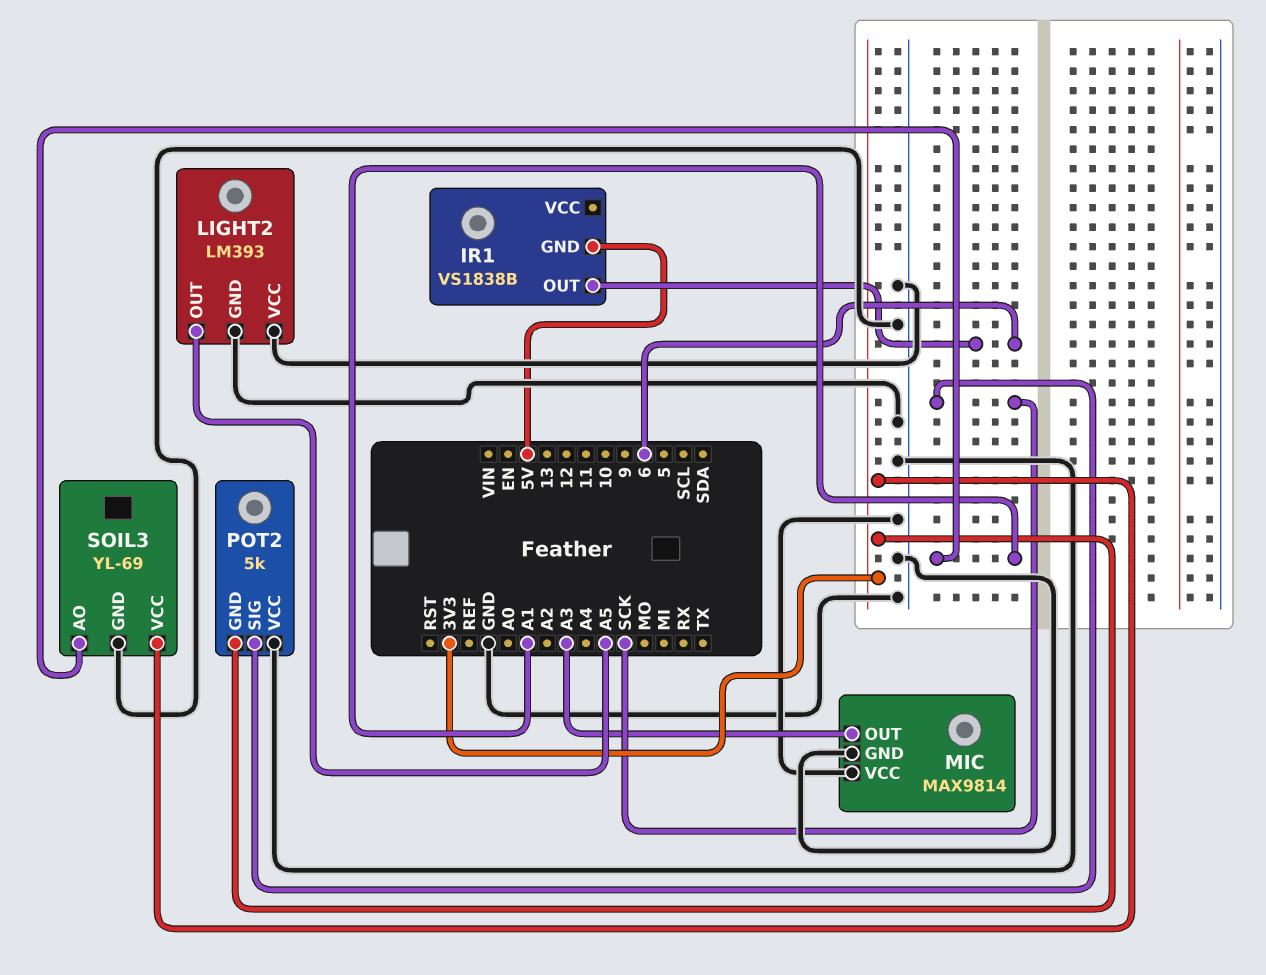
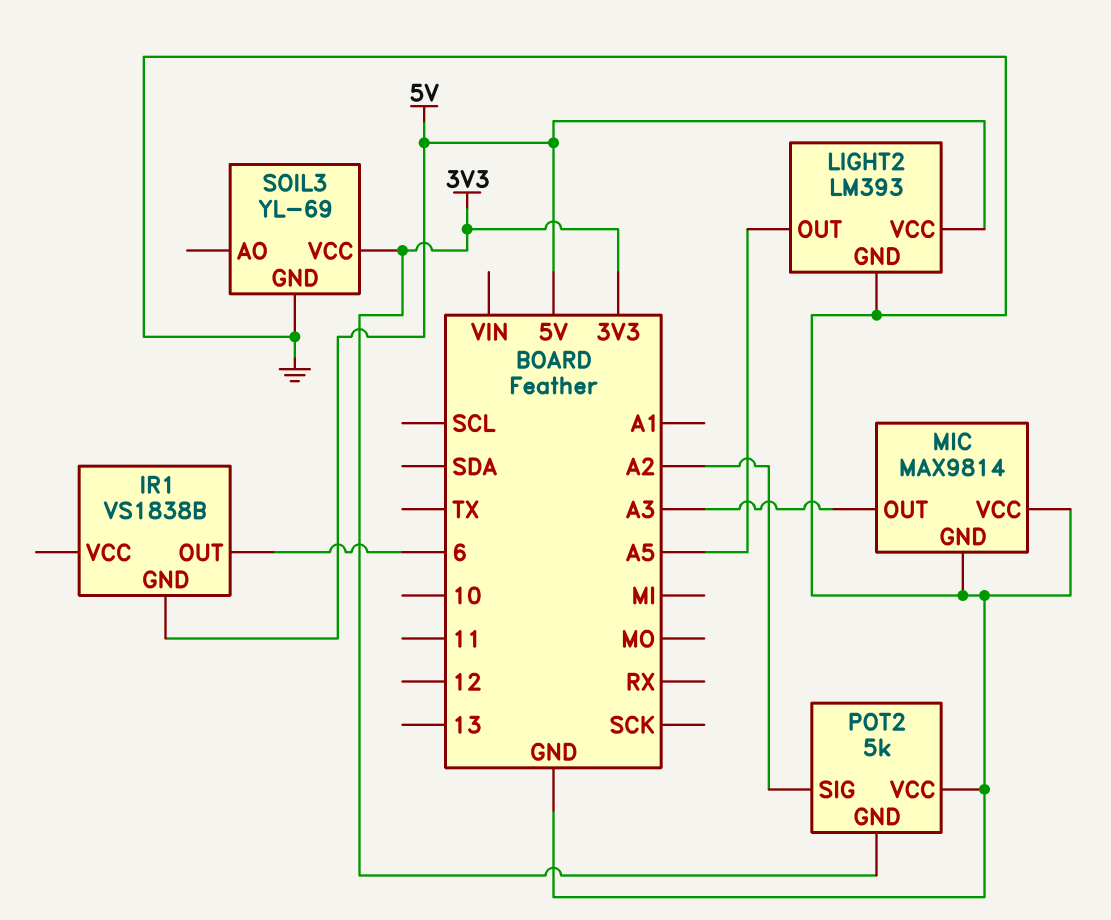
LIGHT2 pin VCC: GND -> 5V
POT2 pin SIG: SCK -> A2
SOIL3 pin AO: A1 -> none

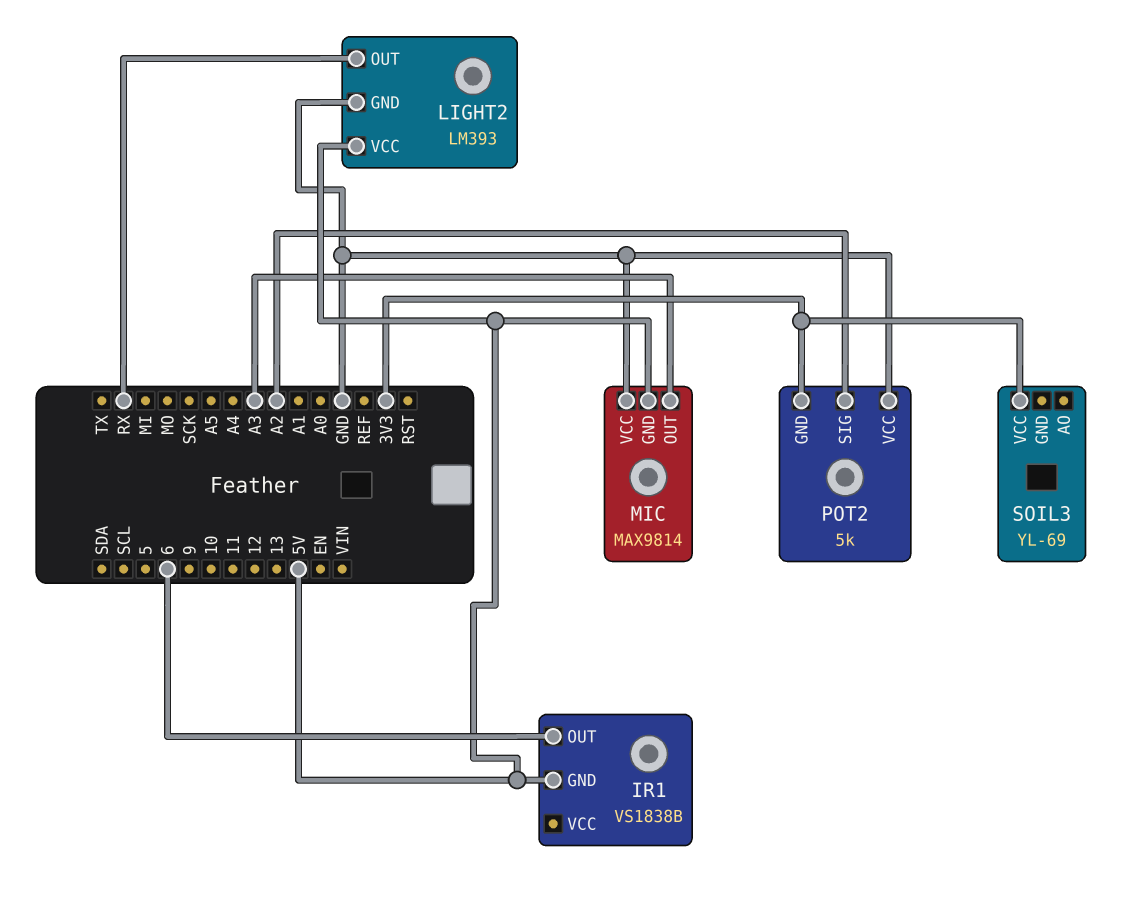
LIGHT2 pin OUT: A5 -> RX
MIC pin GND: GND -> 5V
SOIL3 pin GND: GND -> none

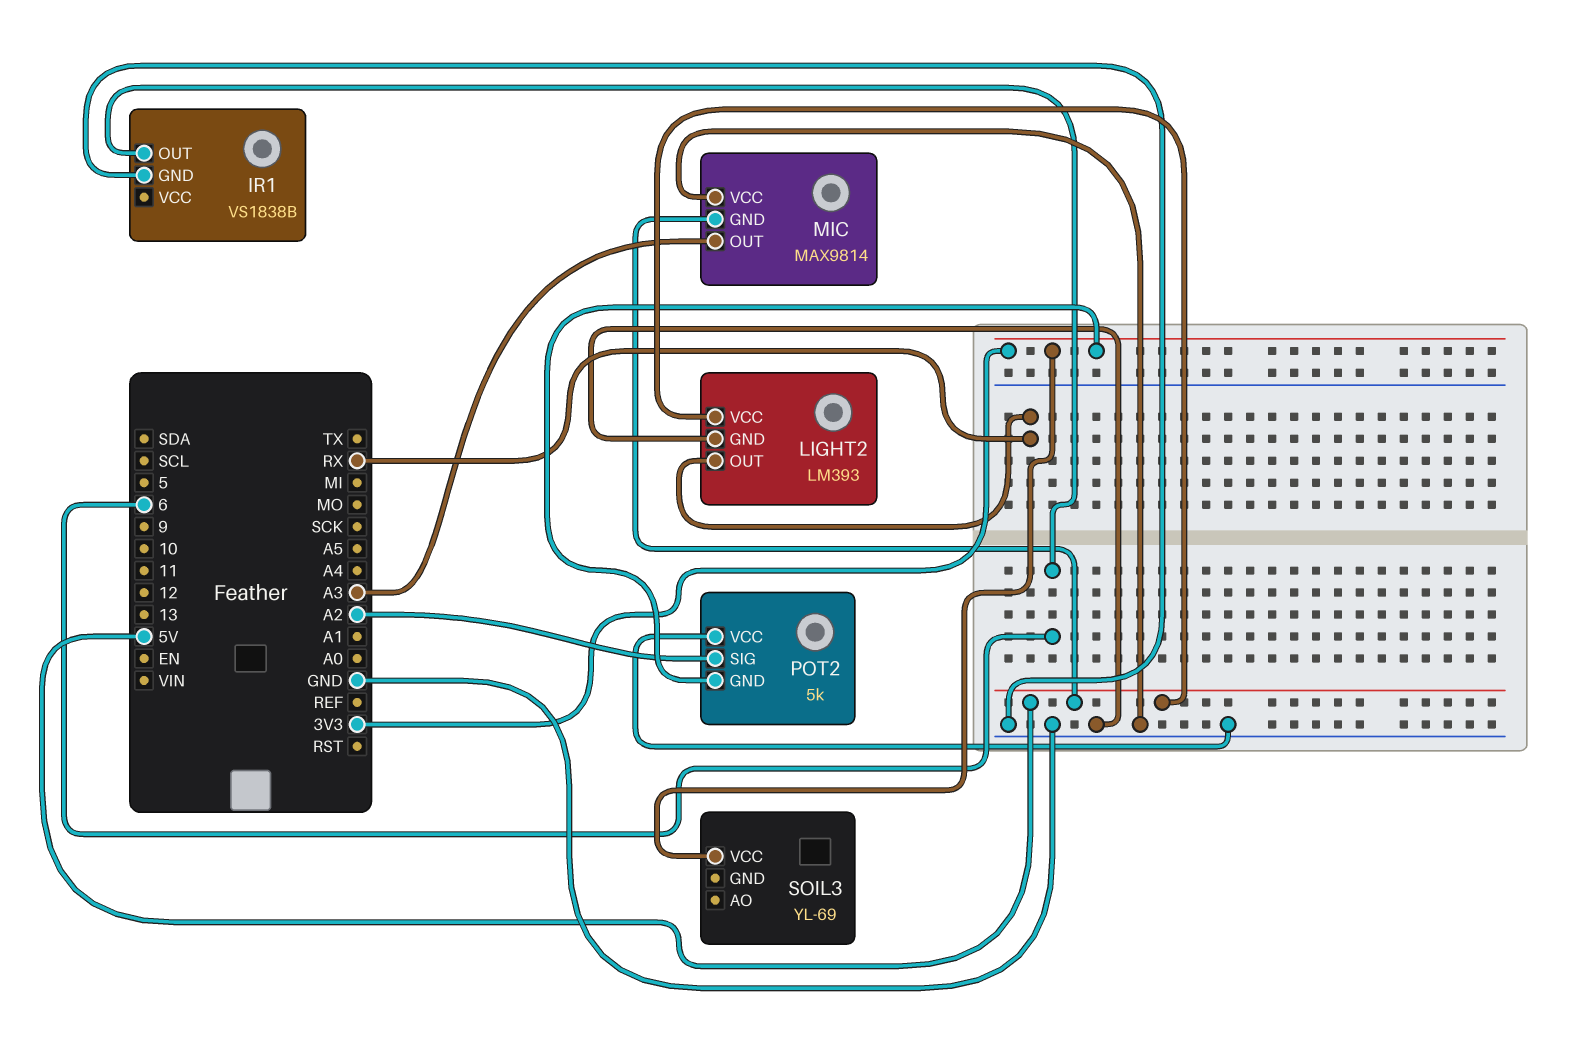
IR1 pin GND: 5V -> GND

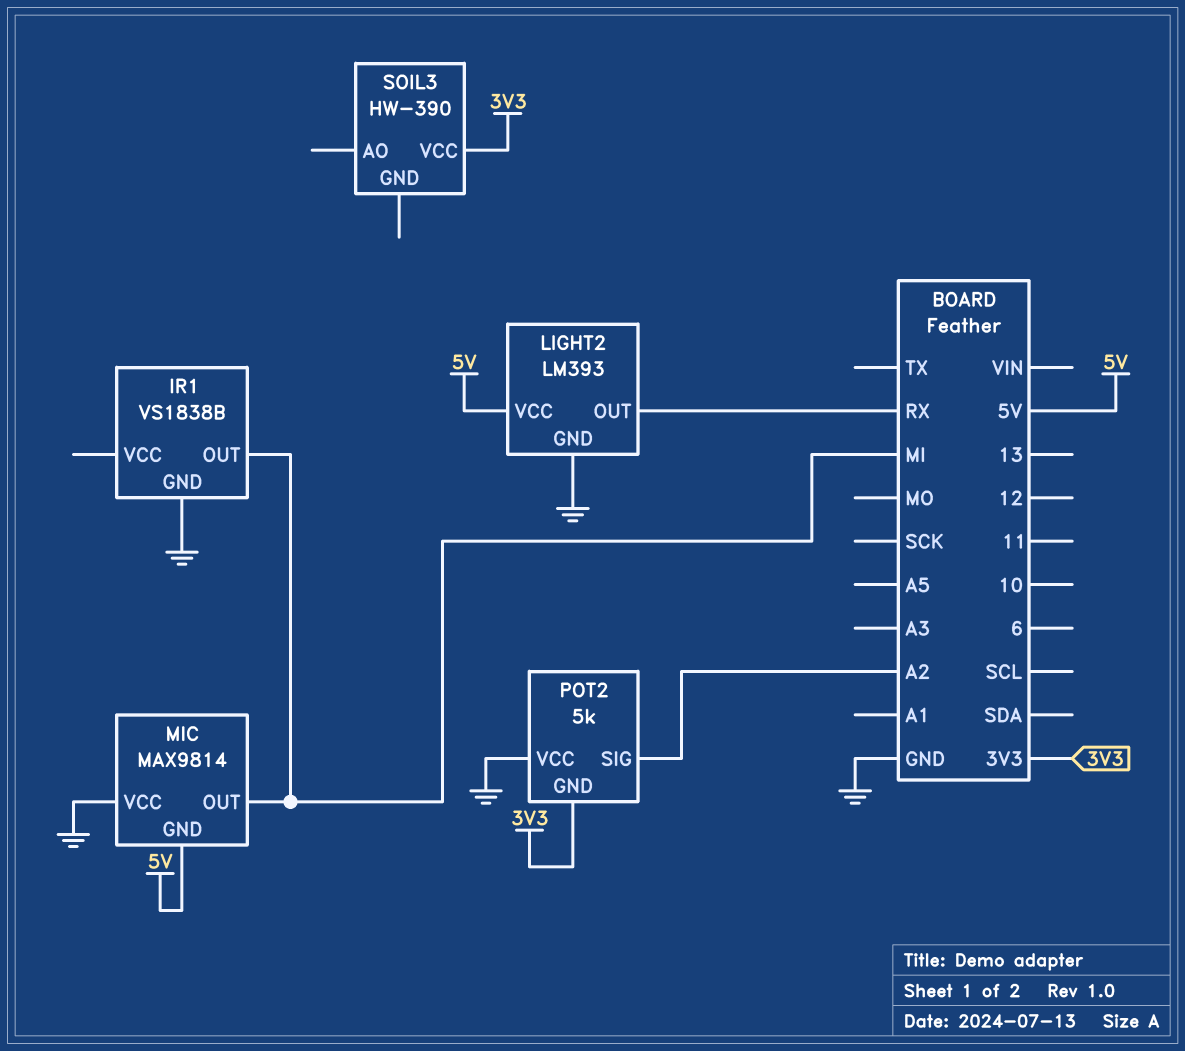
IR1 pin OUT: 6 -> MI
MIC pin OUT: A3 -> MI
SOIL3: YL-69 -> HW-390

